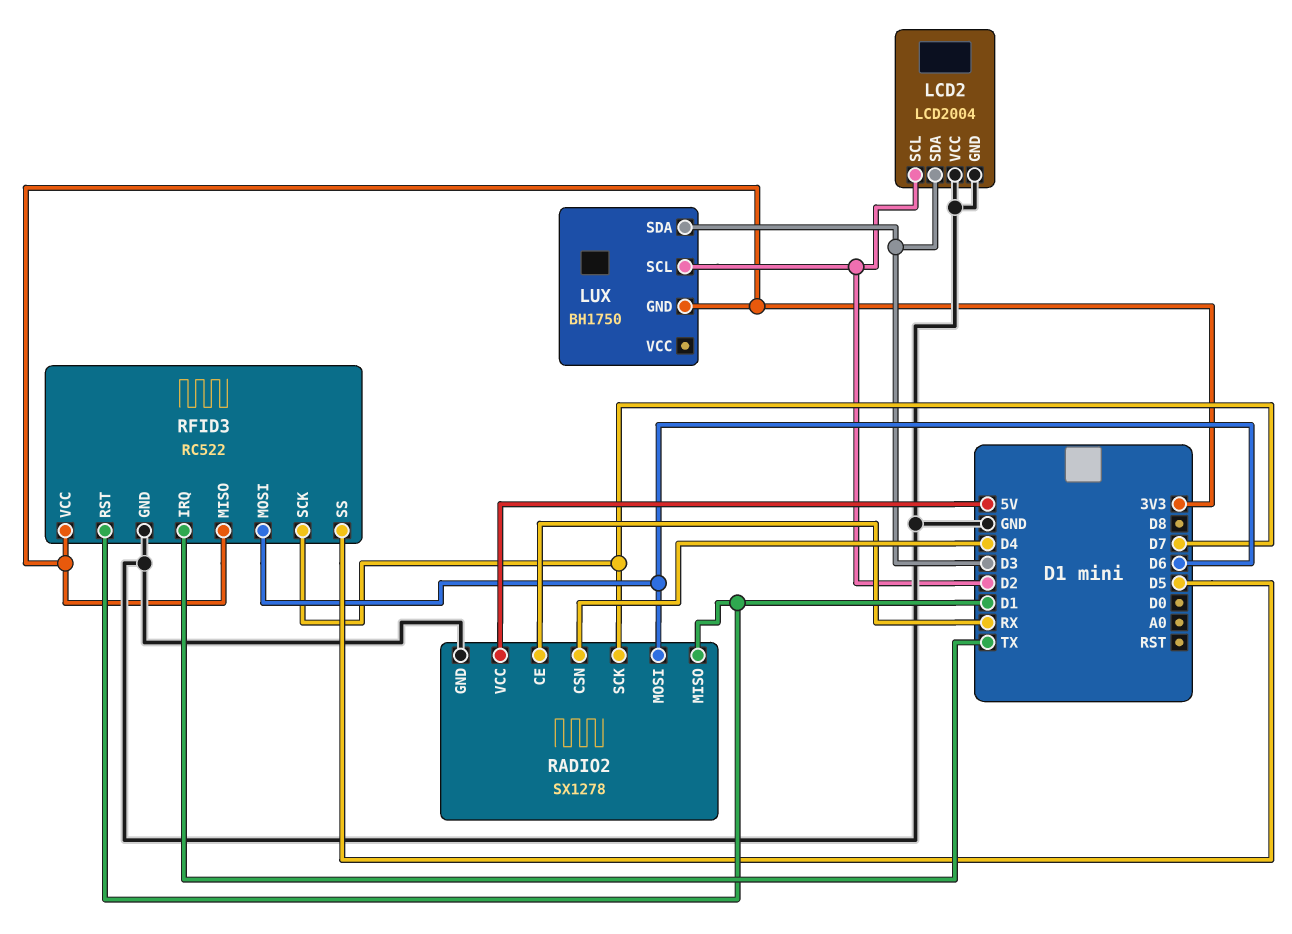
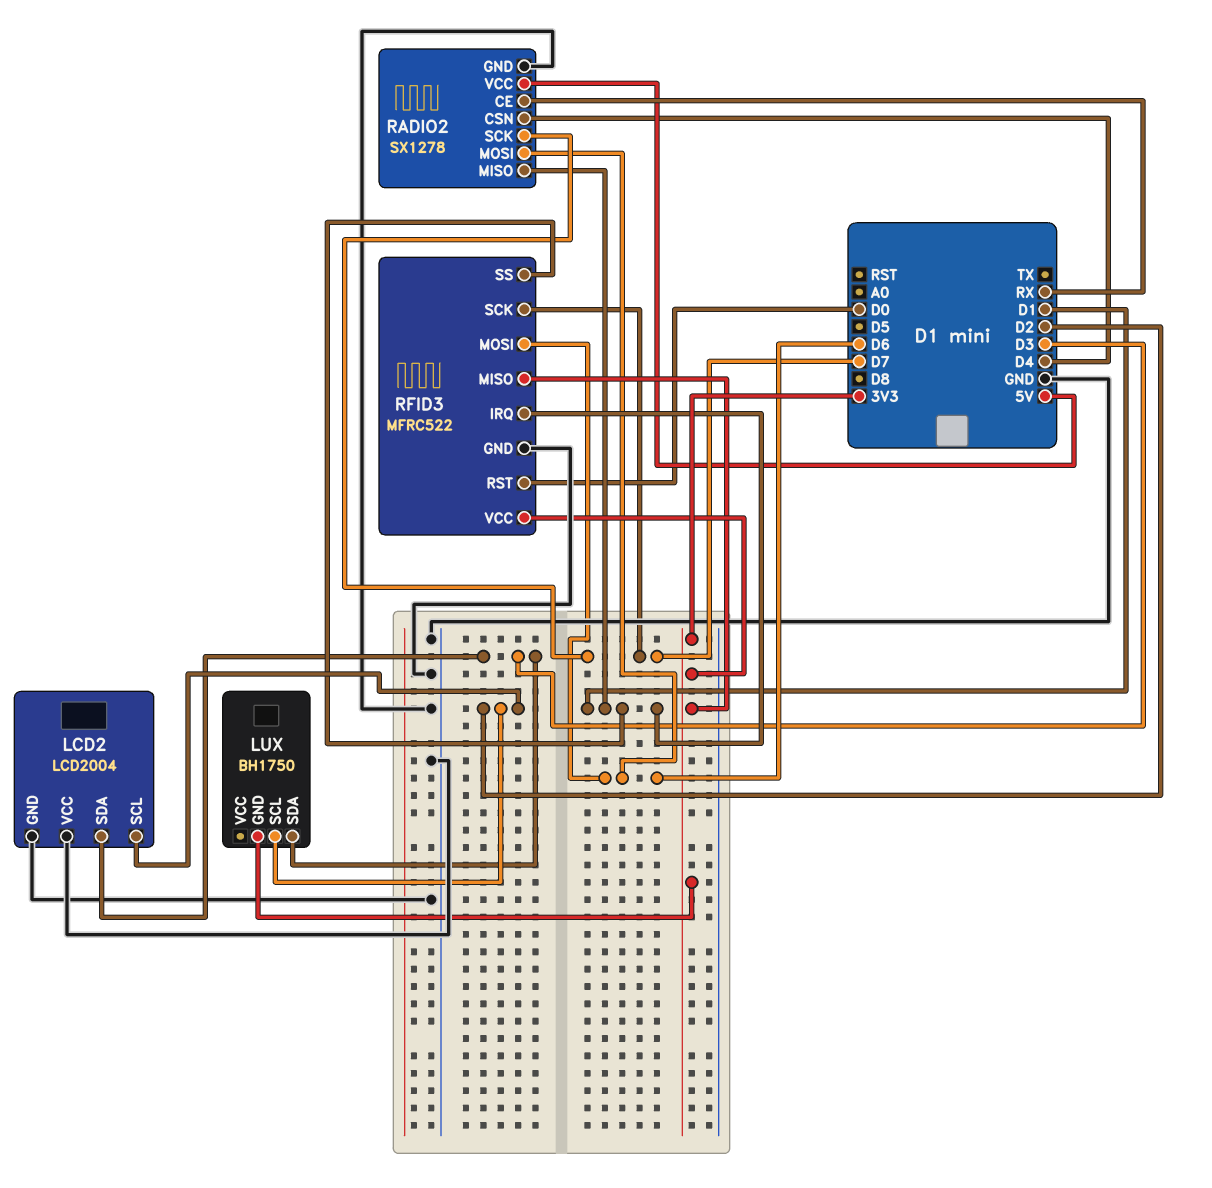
RFID3: RC522 -> MFRC522
RFID3 pin IRQ: TX -> D1
RFID3 pin RST: D1 -> D0
RFID3 pin SS: D5 -> D1

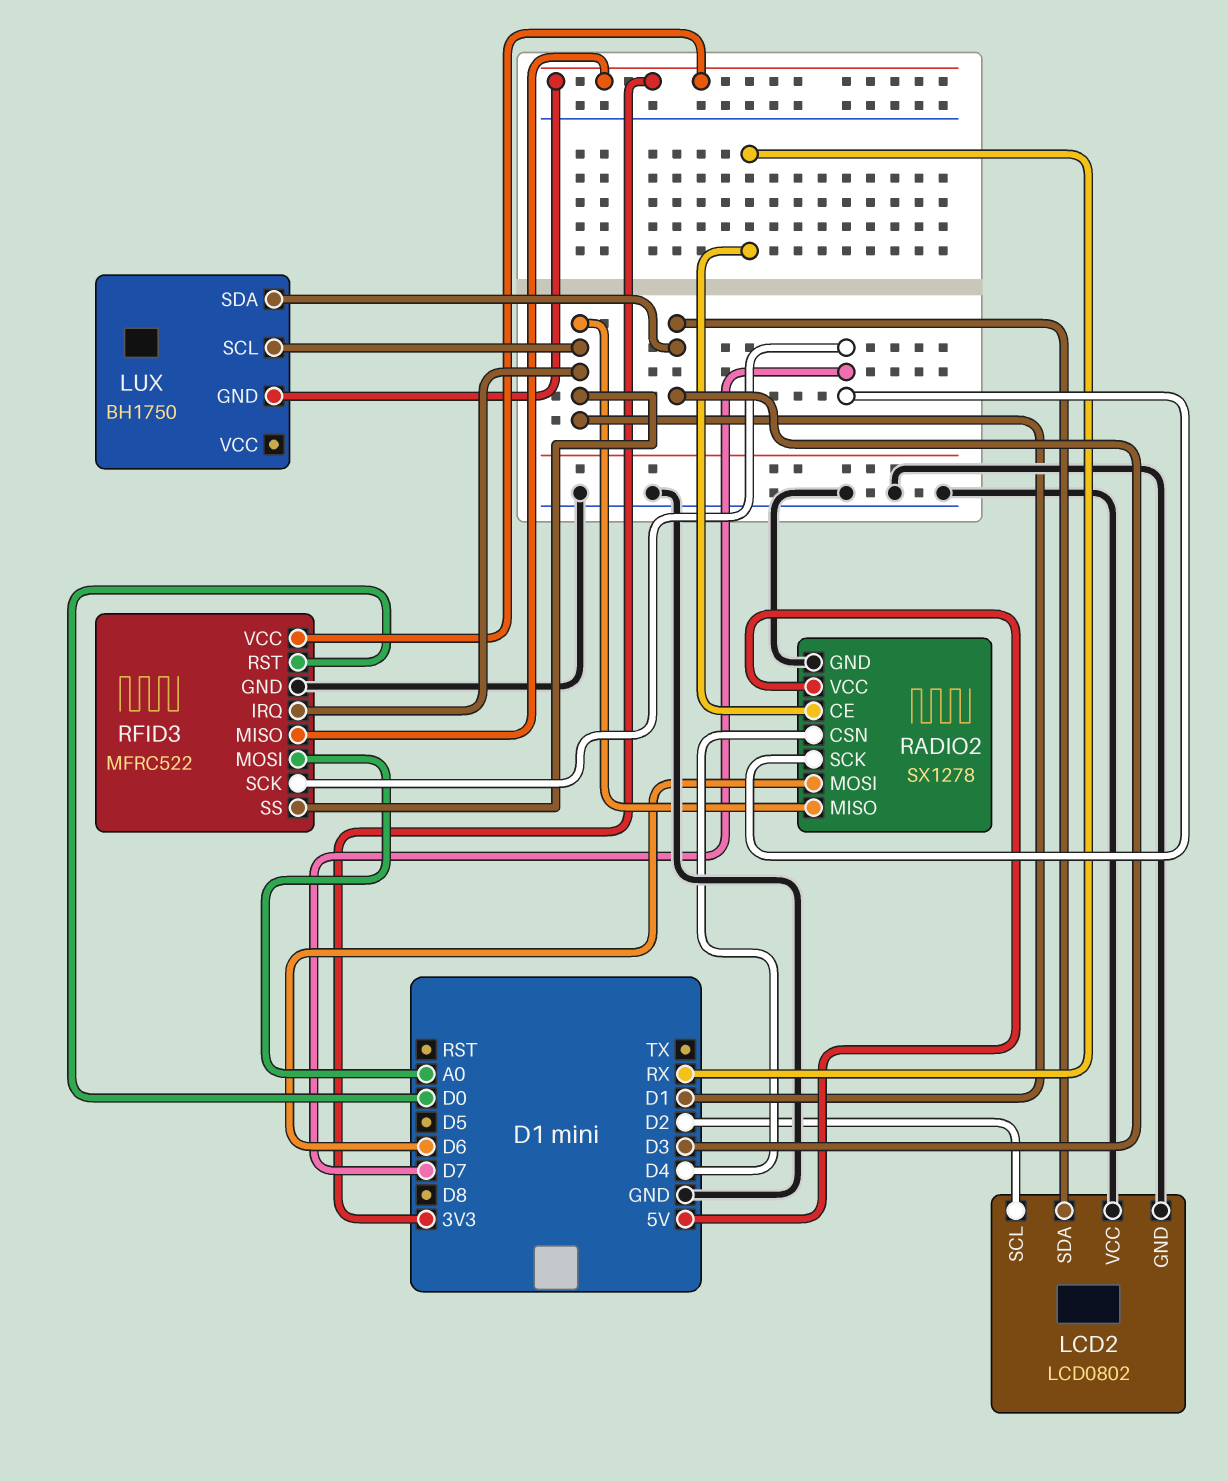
LCD2: LCD2004 -> LCD0802
LUX pin SCL: D2 -> D1
RFID3 pin MOSI: D6 -> A0

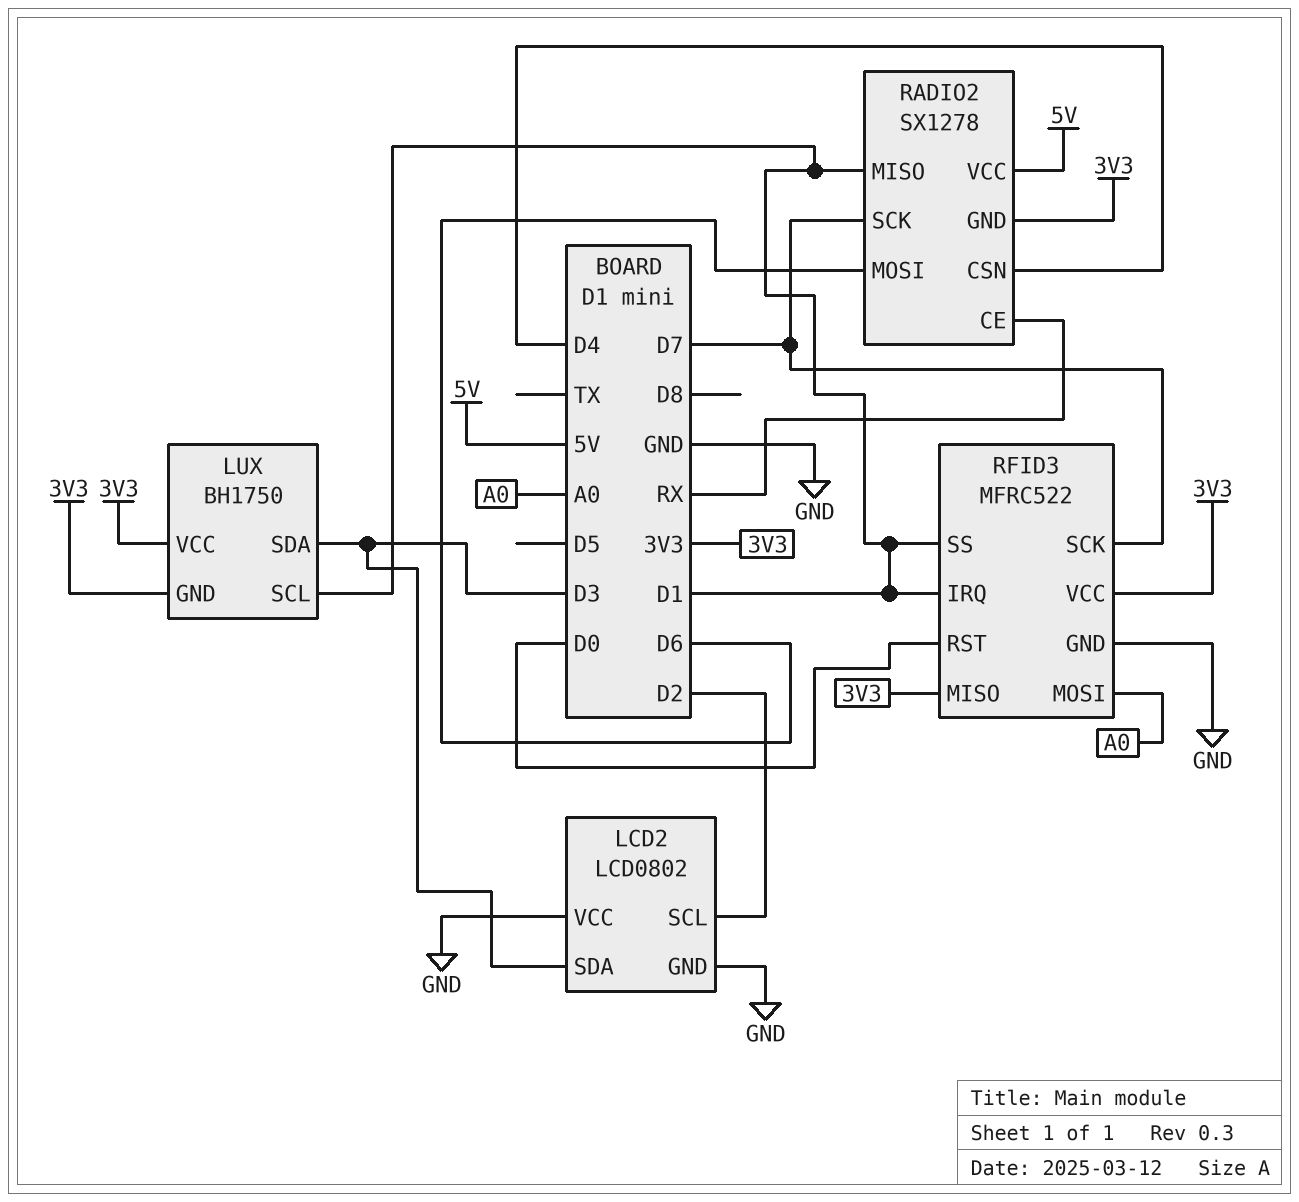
LUX pin VCC: none -> 3V3
RADIO2 pin GND: GND -> 3V3

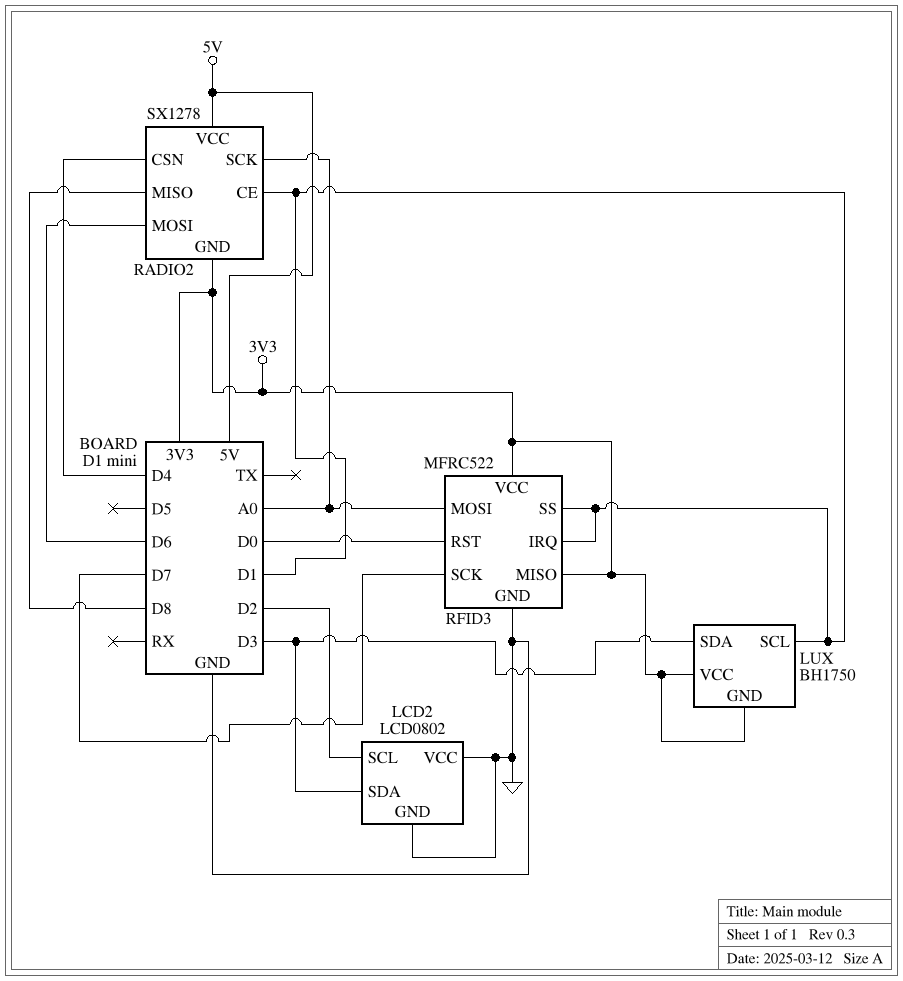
RADIO2 pin CE: RX -> D1
RADIO2 pin MISO: D1 -> D8
RADIO2 pin SCK: D7 -> A0

